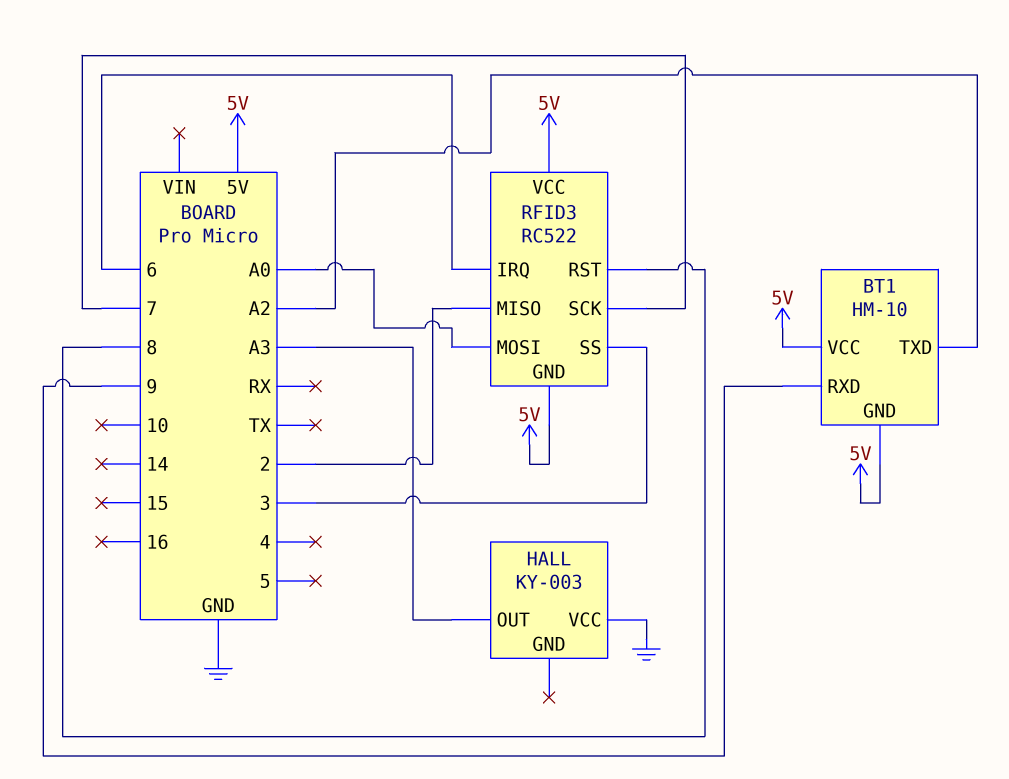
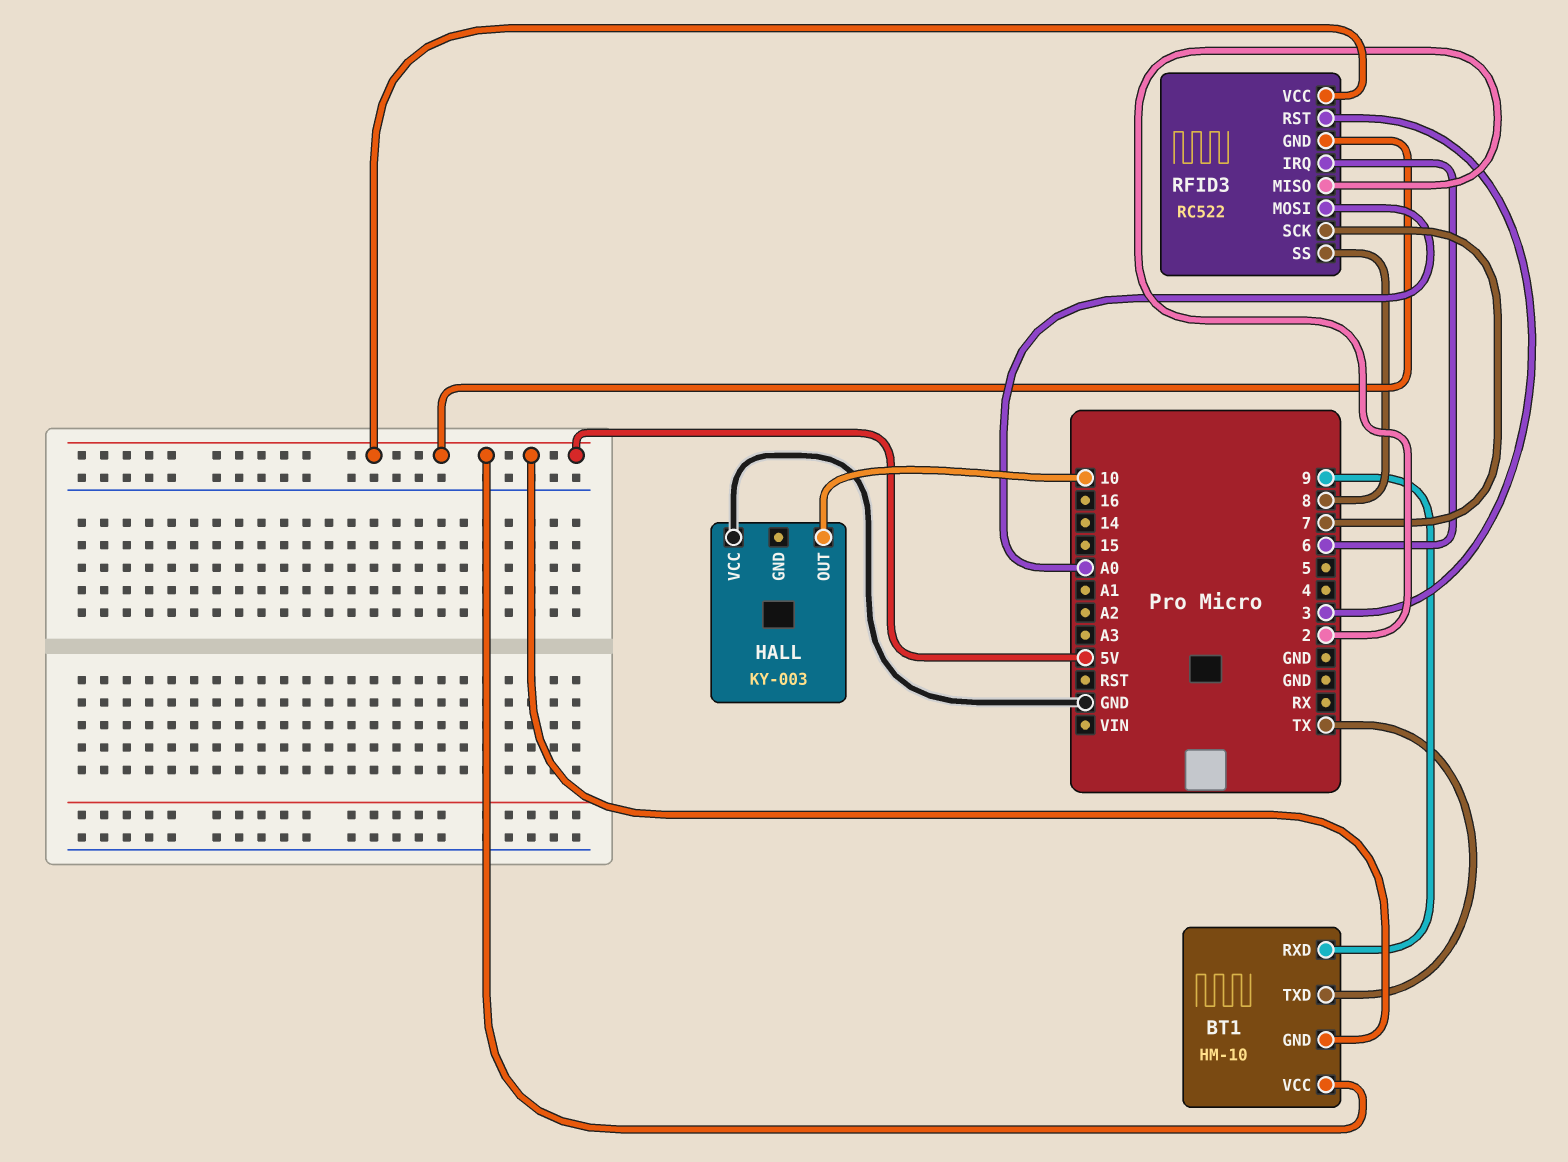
BT1 pin TXD: A2 -> TX
HALL pin OUT: A3 -> 10
RFID3 pin RST: 8 -> 3
RFID3 pin SS: 3 -> 8

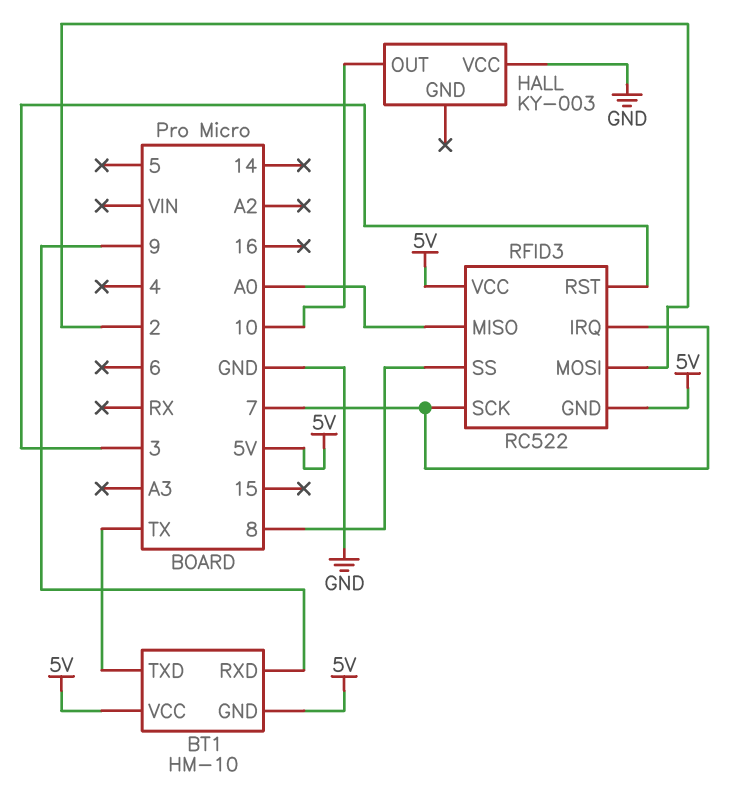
RFID3 pin IRQ: 6 -> 7
RFID3 pin MISO: 2 -> A0
RFID3 pin MOSI: A0 -> 2

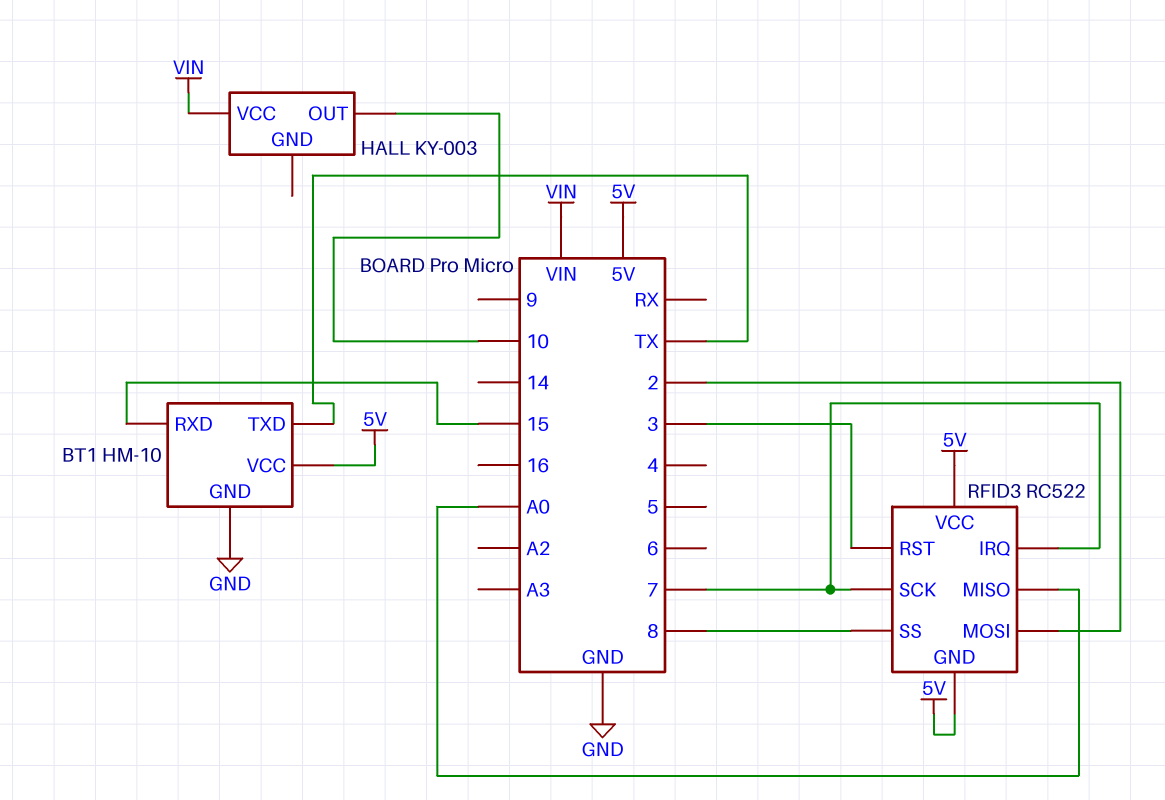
BT1 pin GND: 5V -> GND
BT1 pin RXD: 9 -> 15
HALL pin VCC: GND -> VIN

